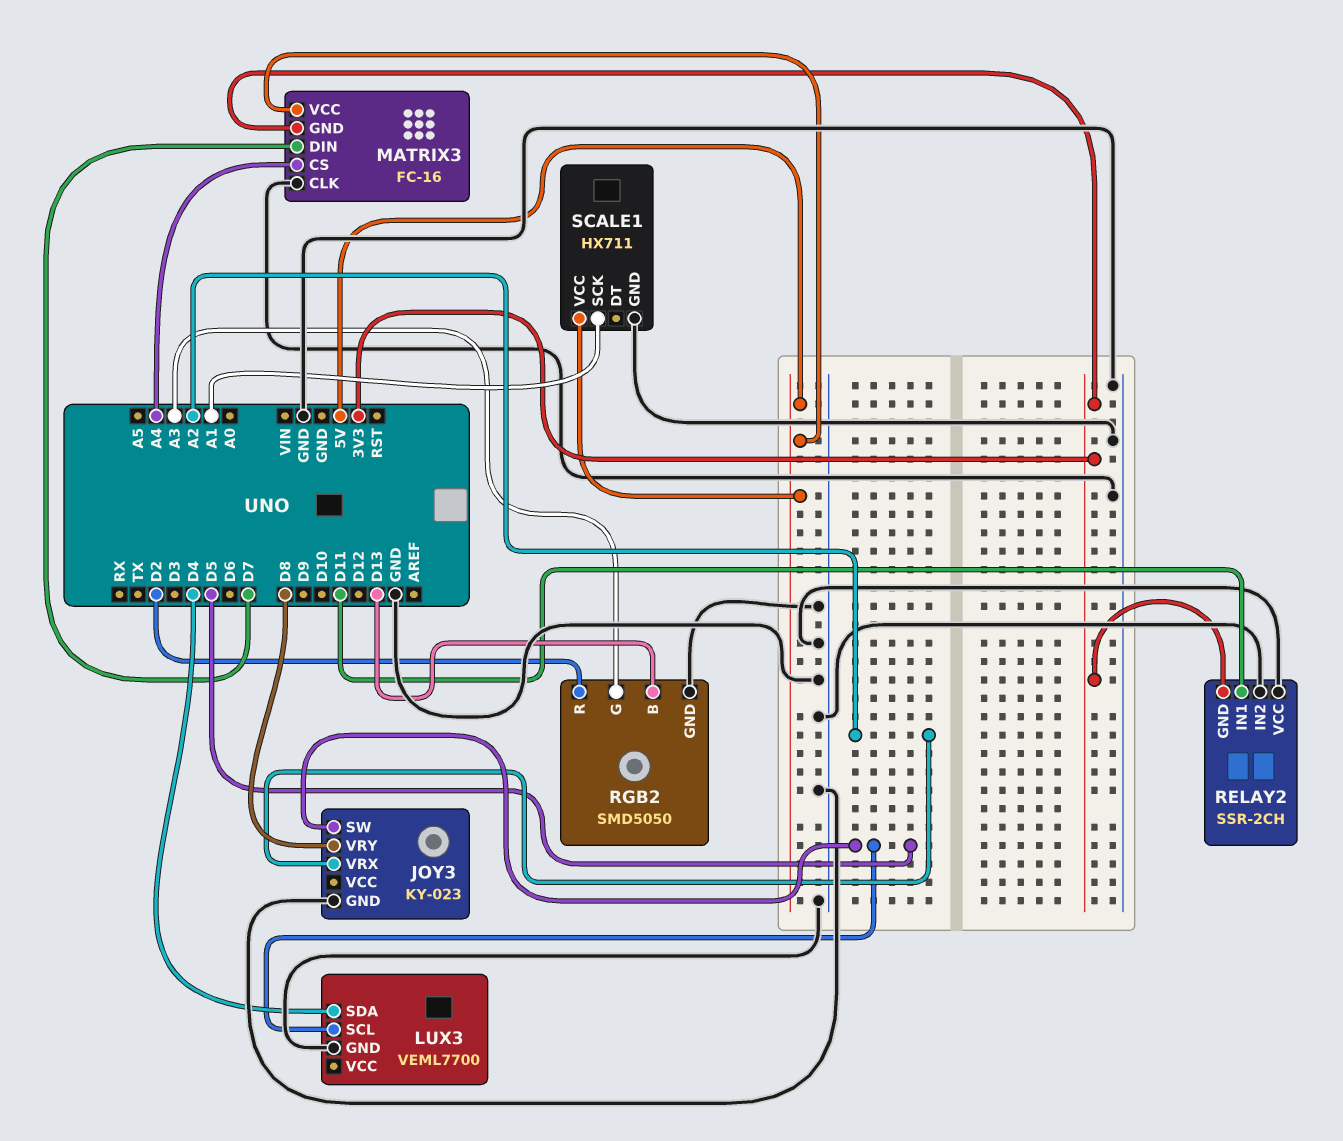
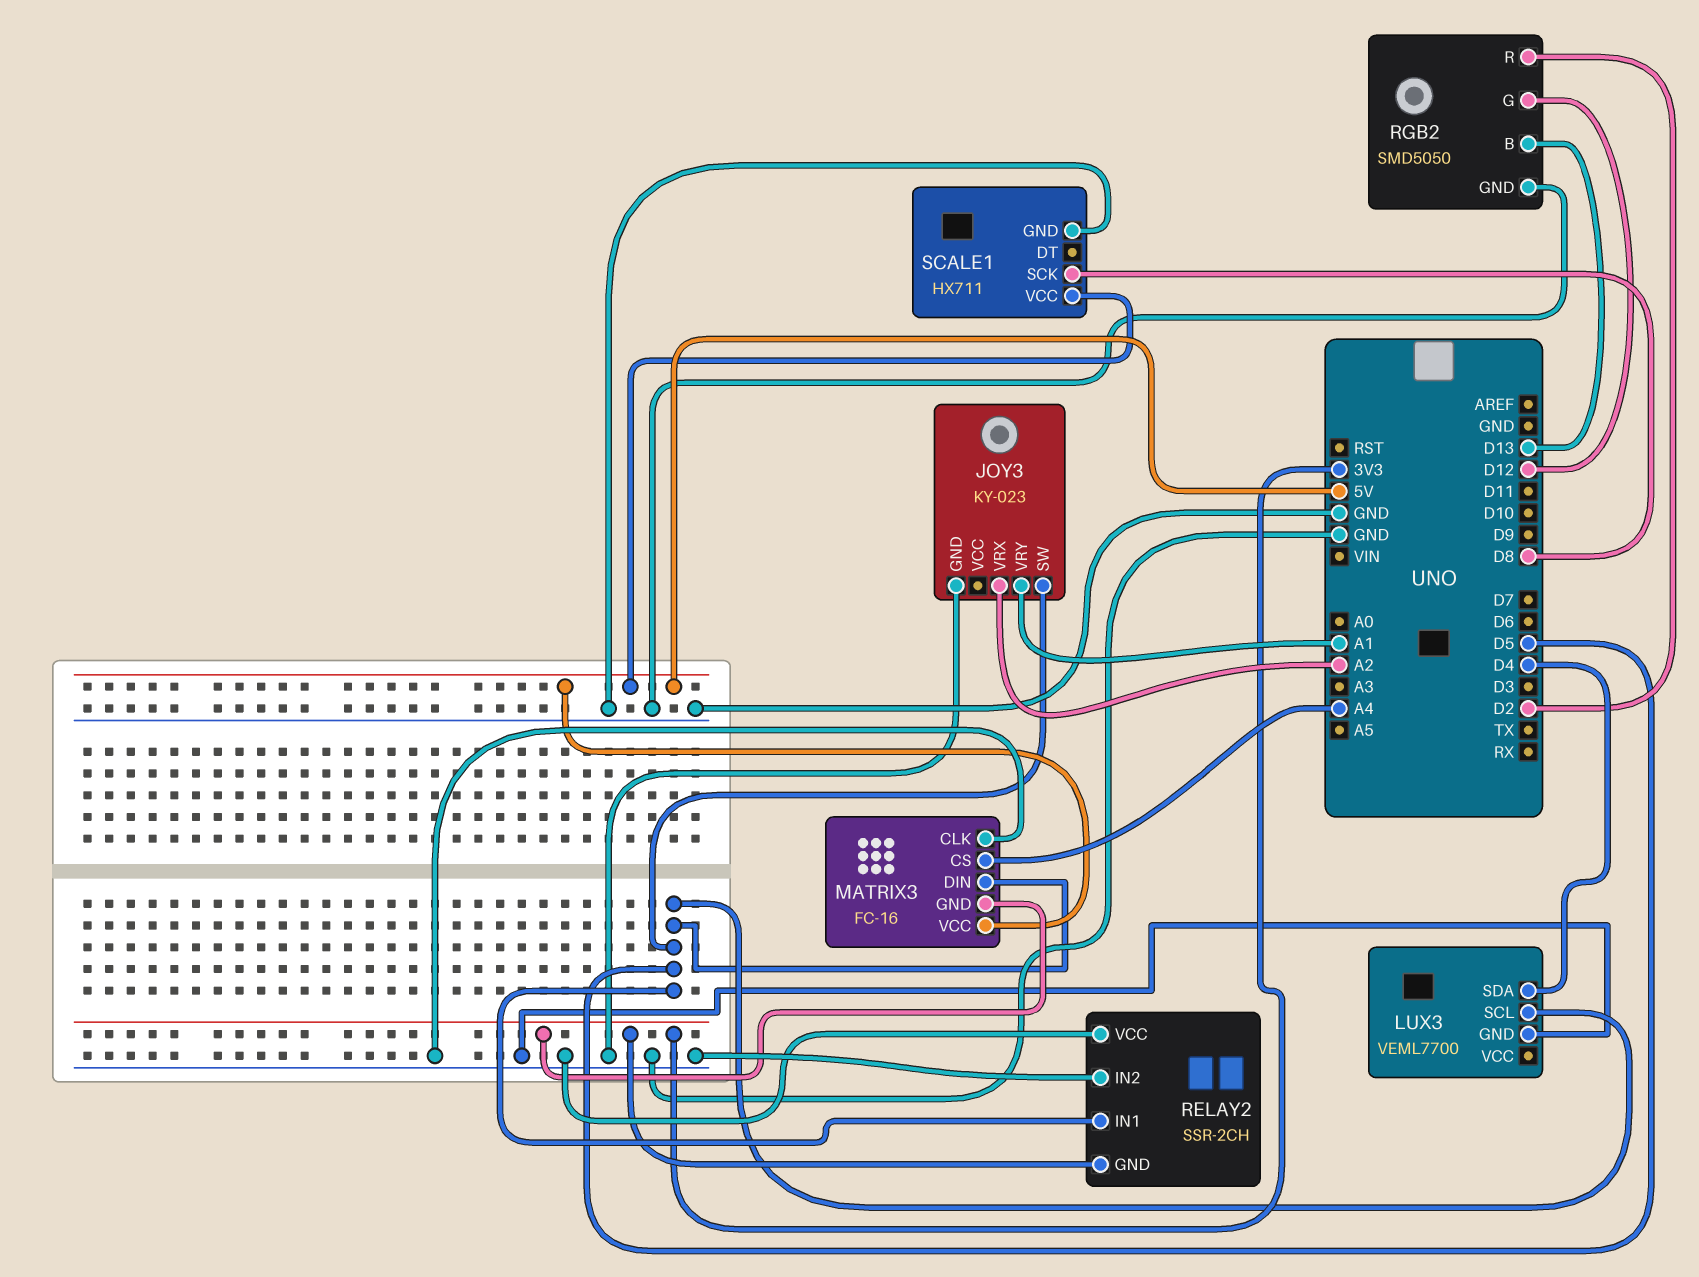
JOY3 pin VRY: D8 -> A1
MATRIX3 pin DIN: D7 -> D5
RELAY2 pin IN1: D11 -> D5
RGB2 pin G: A3 -> D12
SCALE1 pin SCK: A1 -> D8

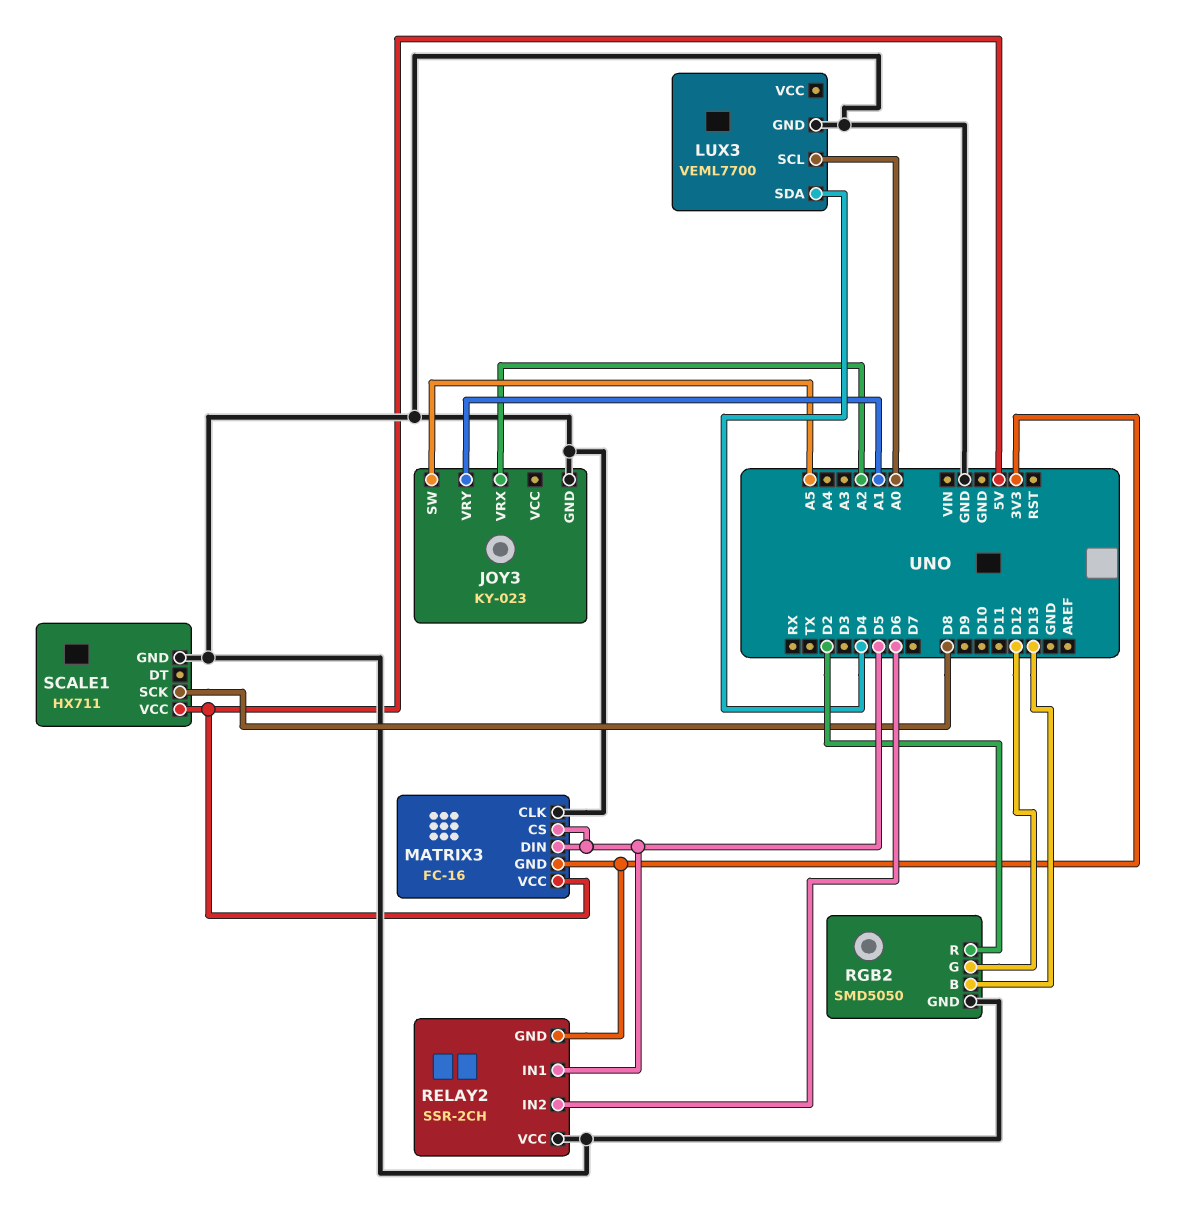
JOY3 pin SW: D5 -> A5
LUX3 pin SCL: D5 -> A0
MATRIX3 pin CS: A4 -> D5
RELAY2 pin IN2: GND -> D6

